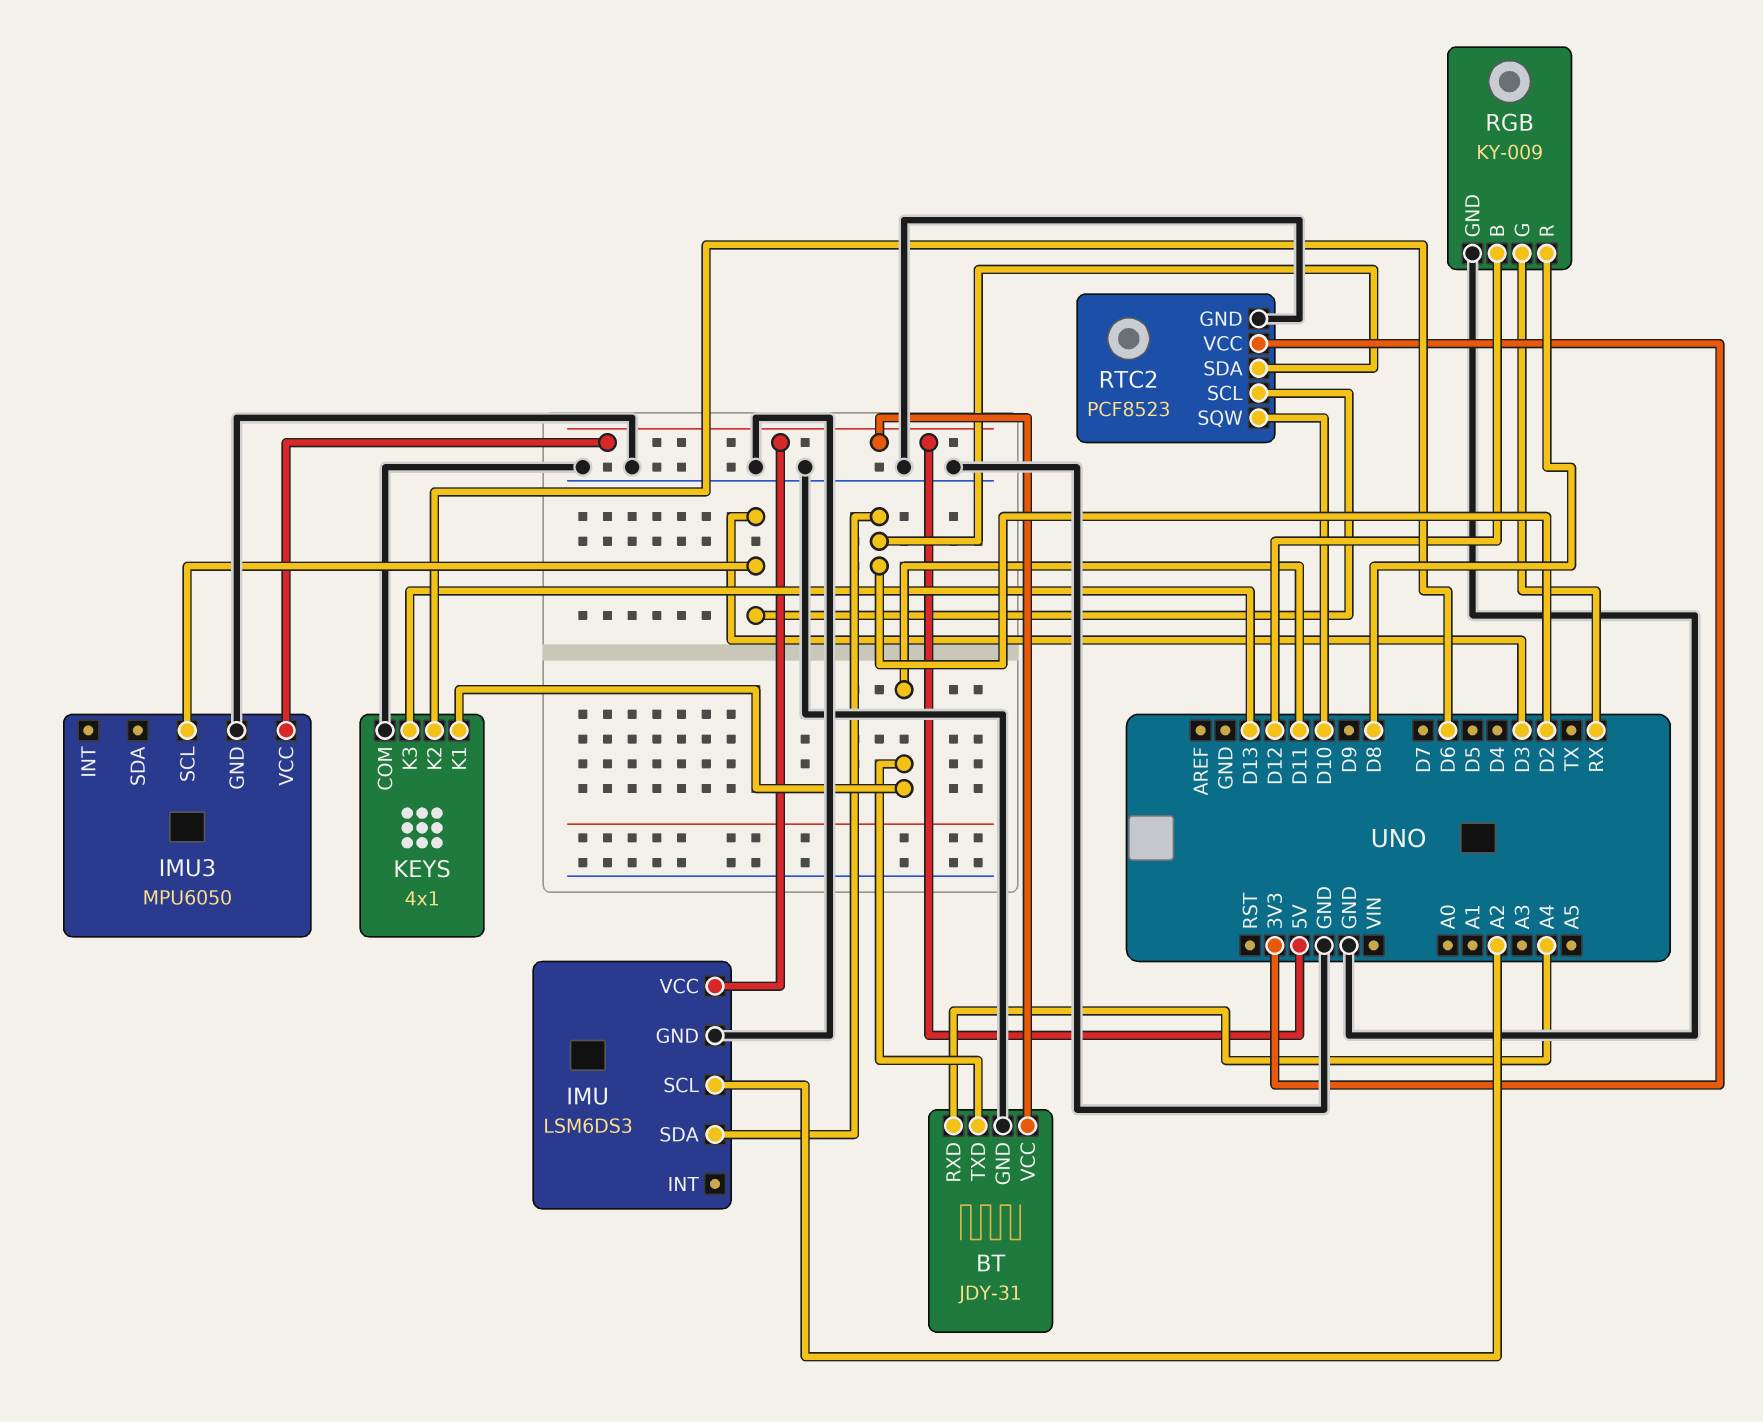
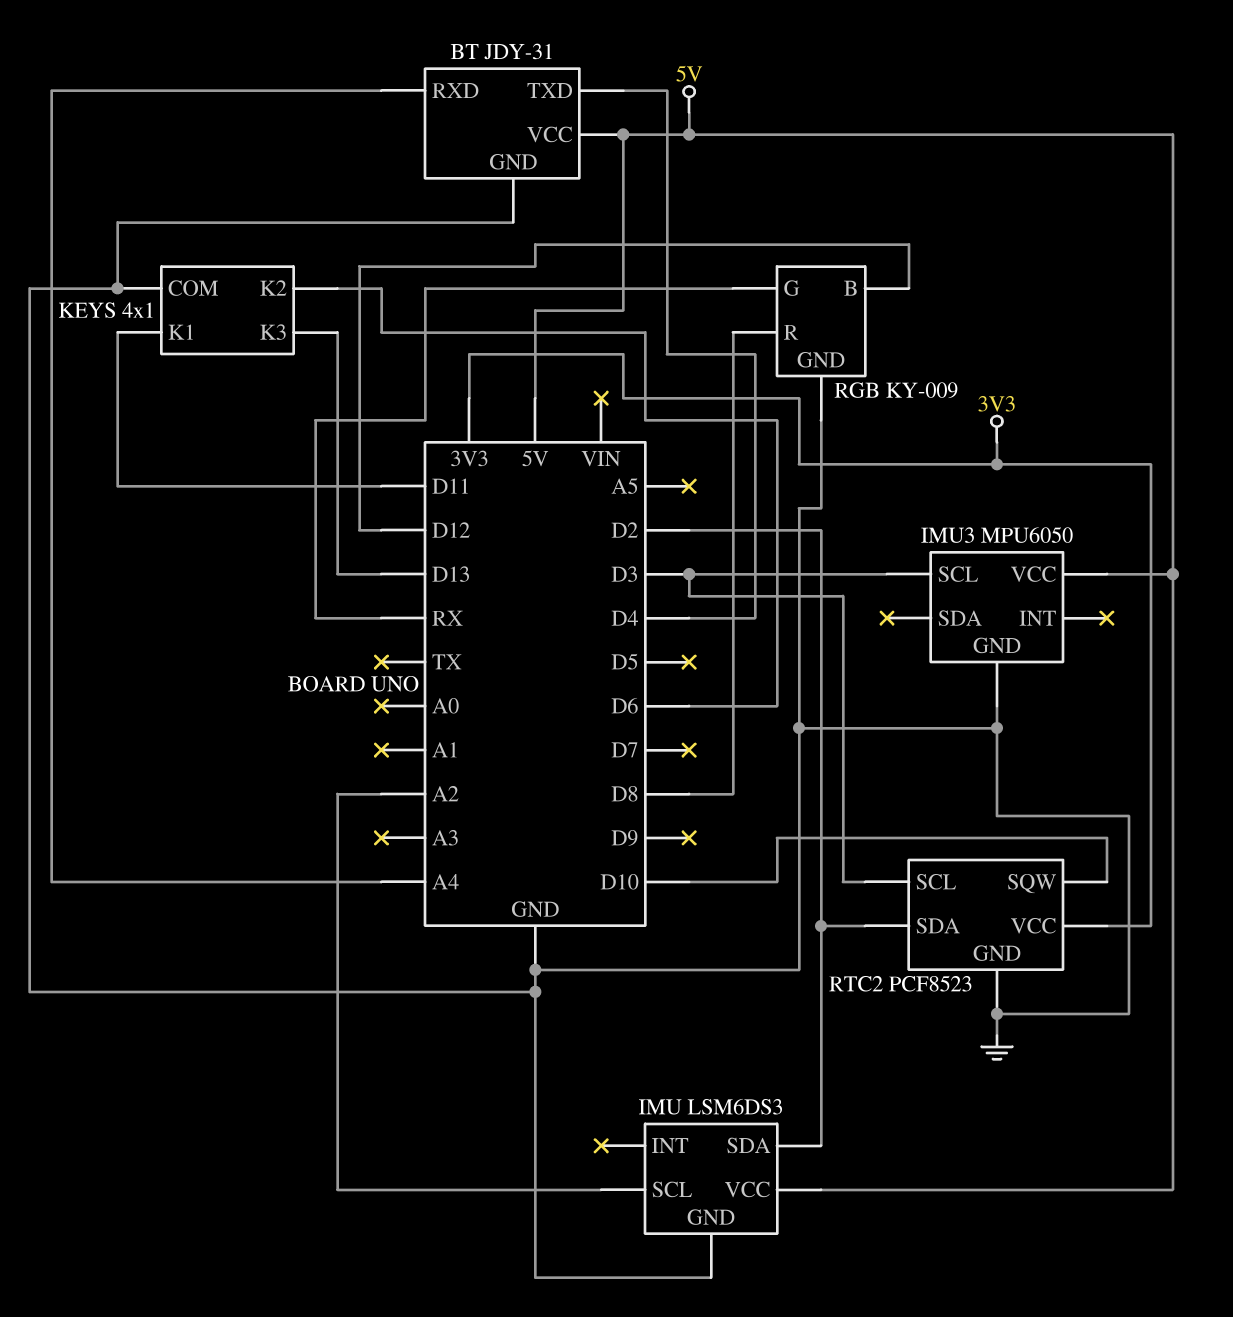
BT pin TXD: D11 -> D4

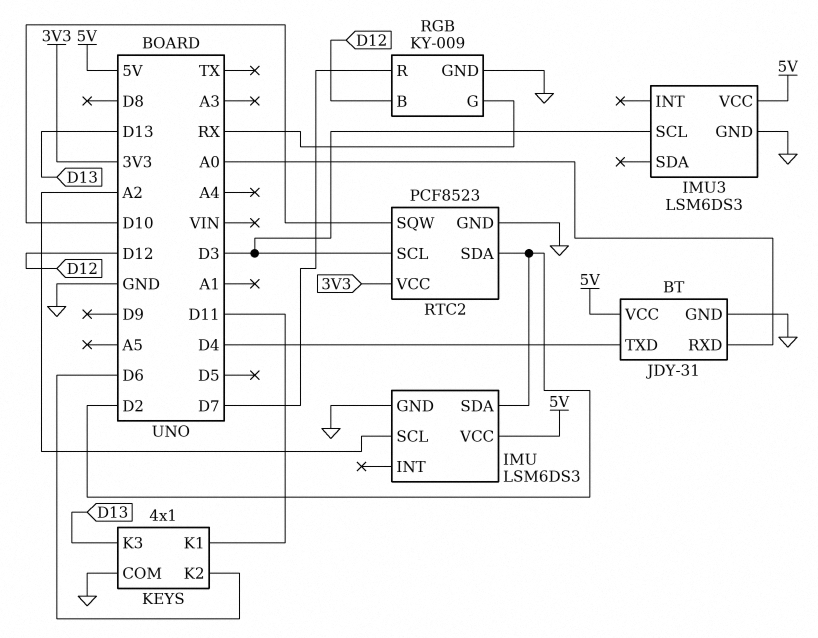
BT pin RXD: A4 -> A0
IMU3: MPU6050 -> LSM6DS3
RGB pin R: D8 -> D7

